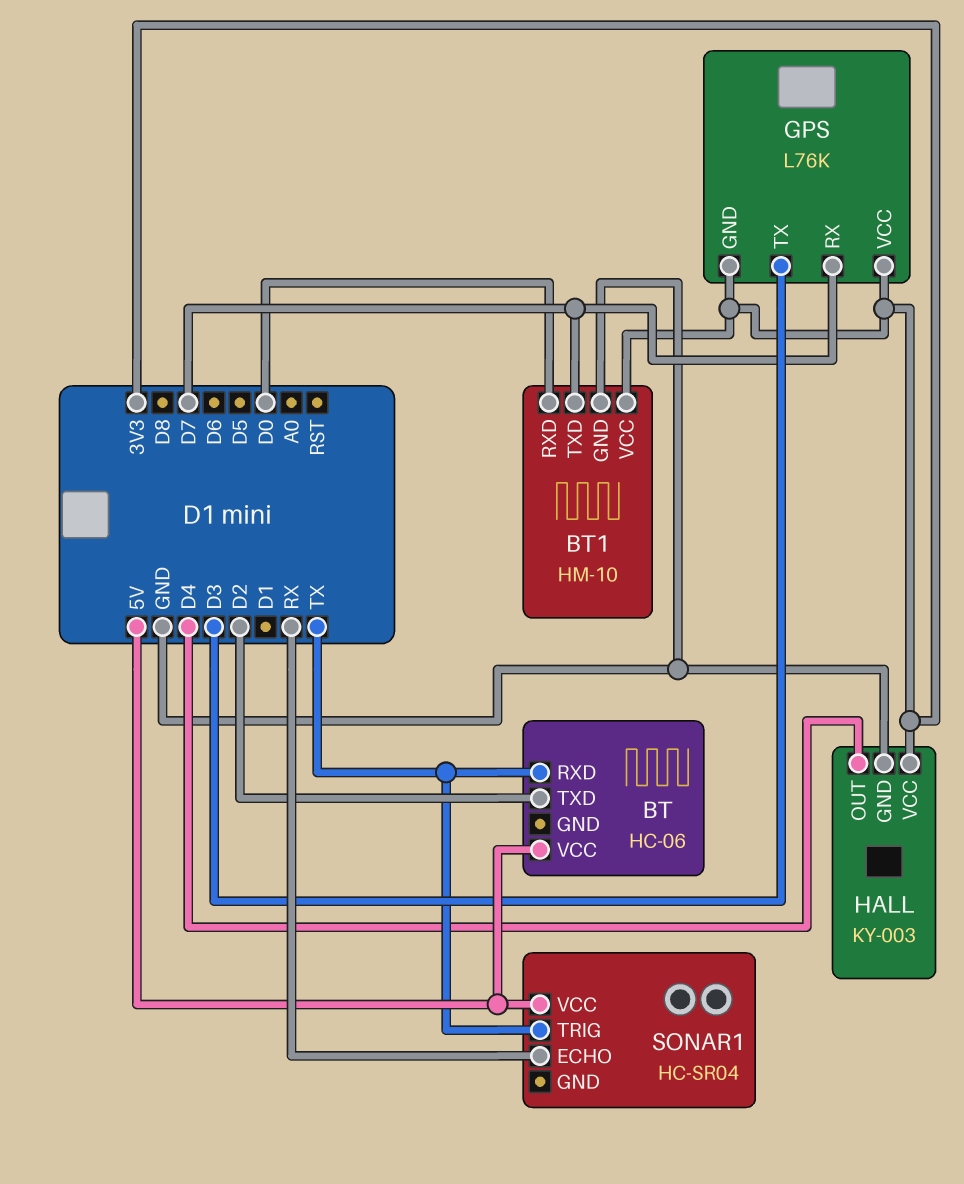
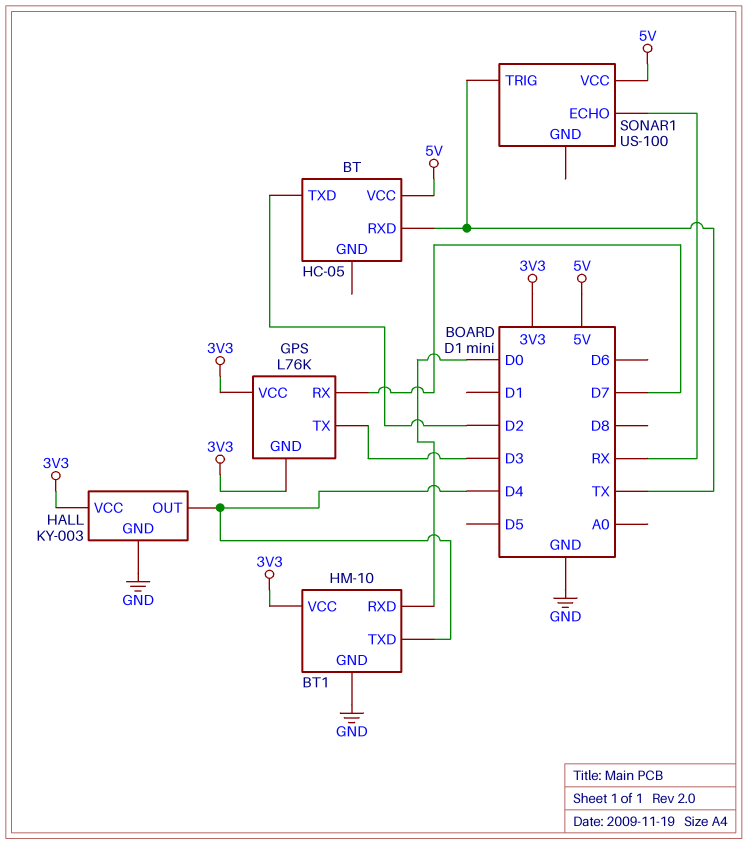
BT: HC-06 -> HC-05
BT1 pin TXD: D7 -> D4
SONAR1: HC-SR04 -> US-100

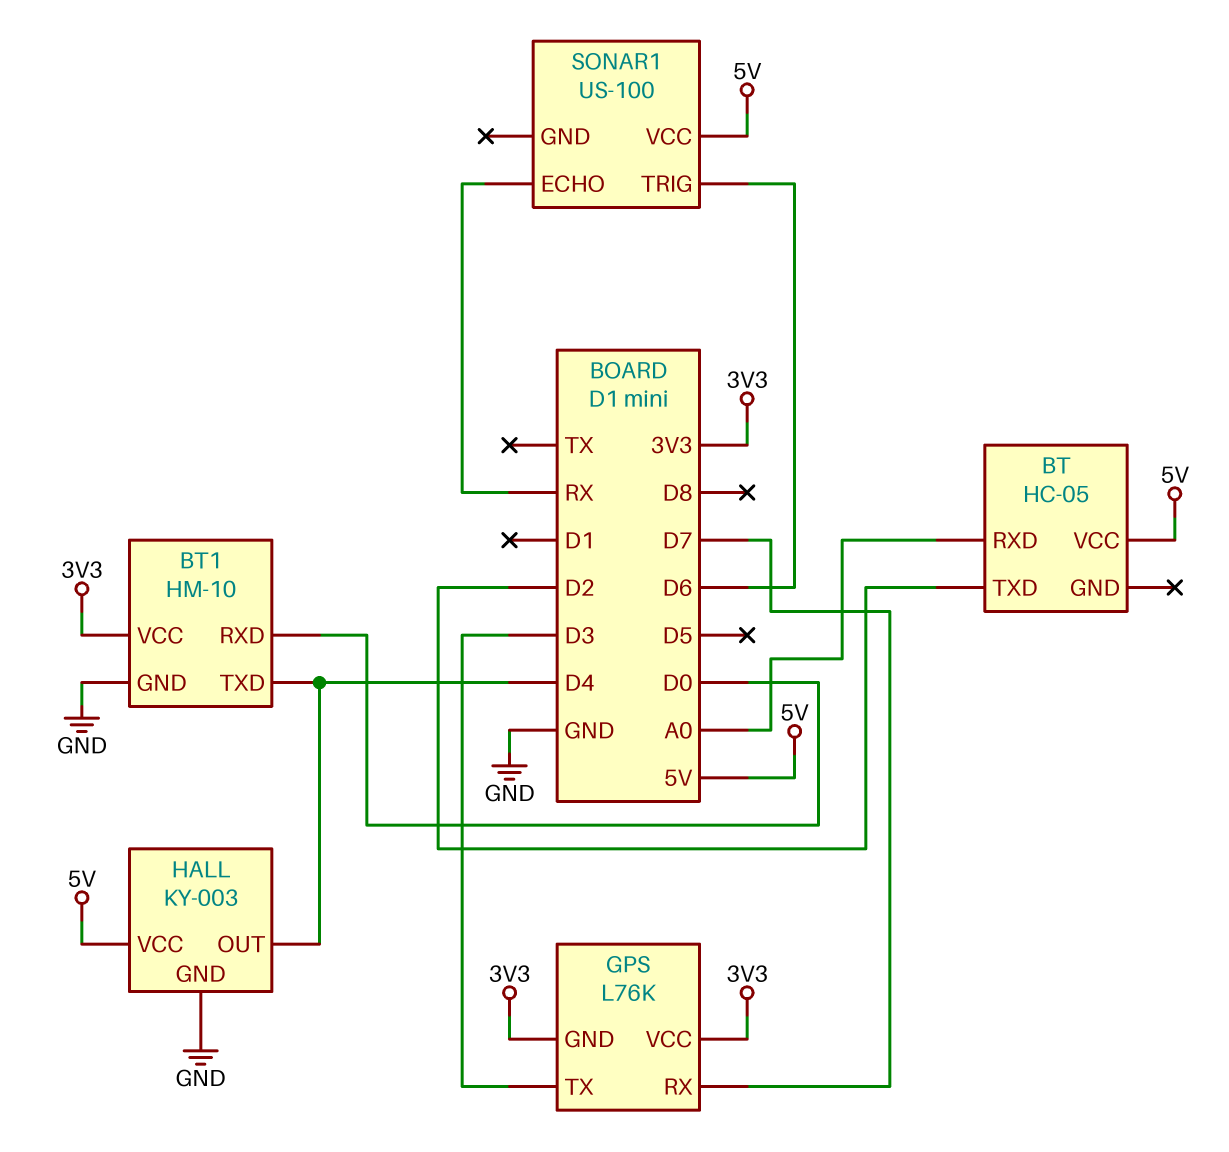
BT pin RXD: TX -> A0
HALL pin VCC: 3V3 -> 5V
SONAR1 pin TRIG: TX -> D6

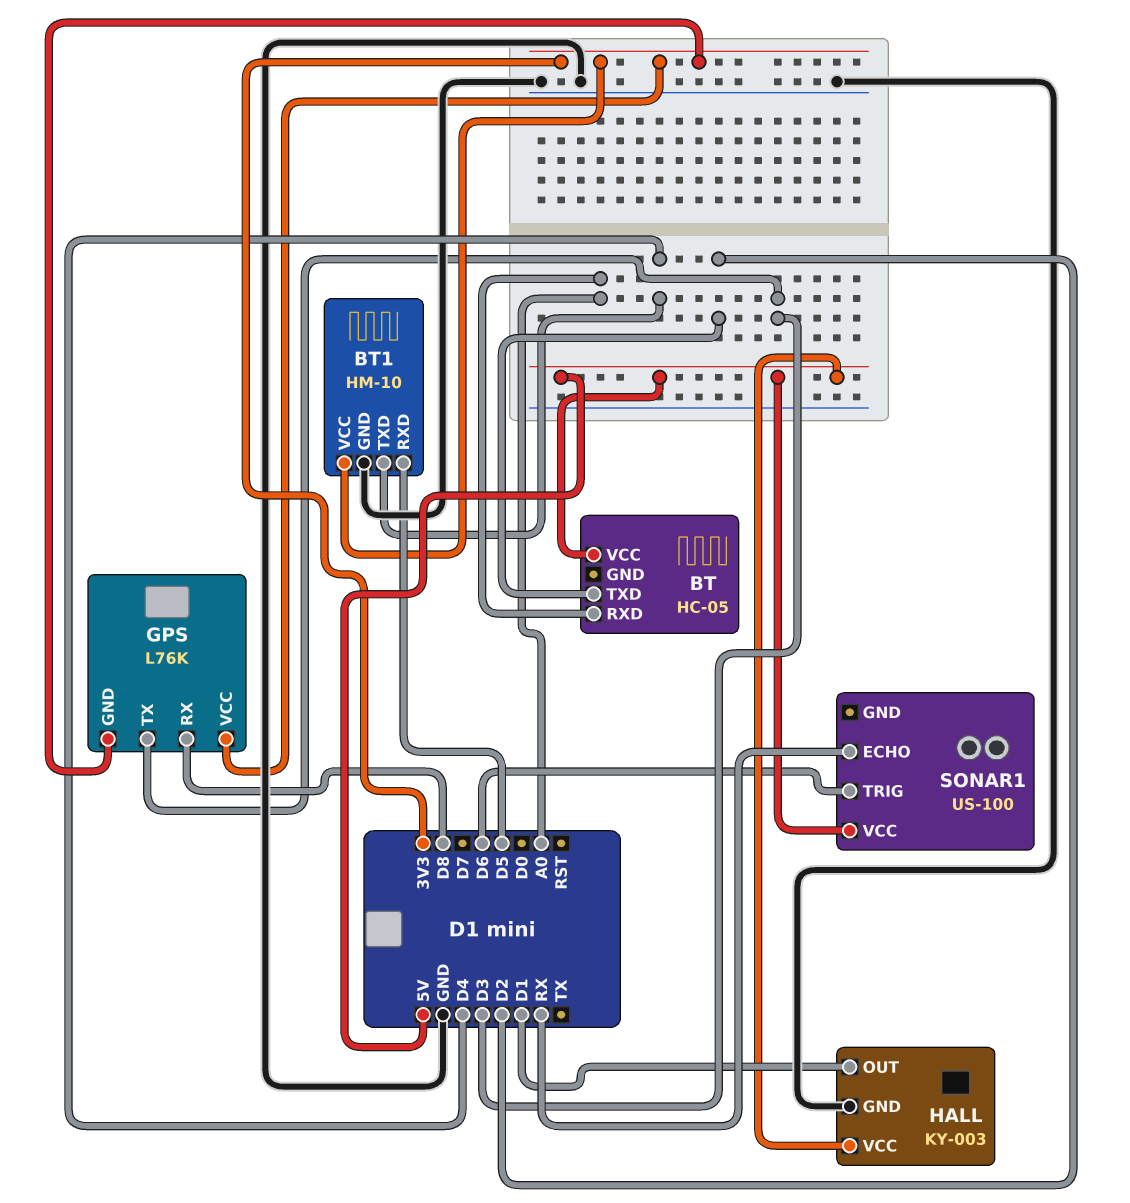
BT1 pin RXD: D0 -> D5
GPS pin RX: D7 -> D8
HALL pin OUT: D4 -> D1

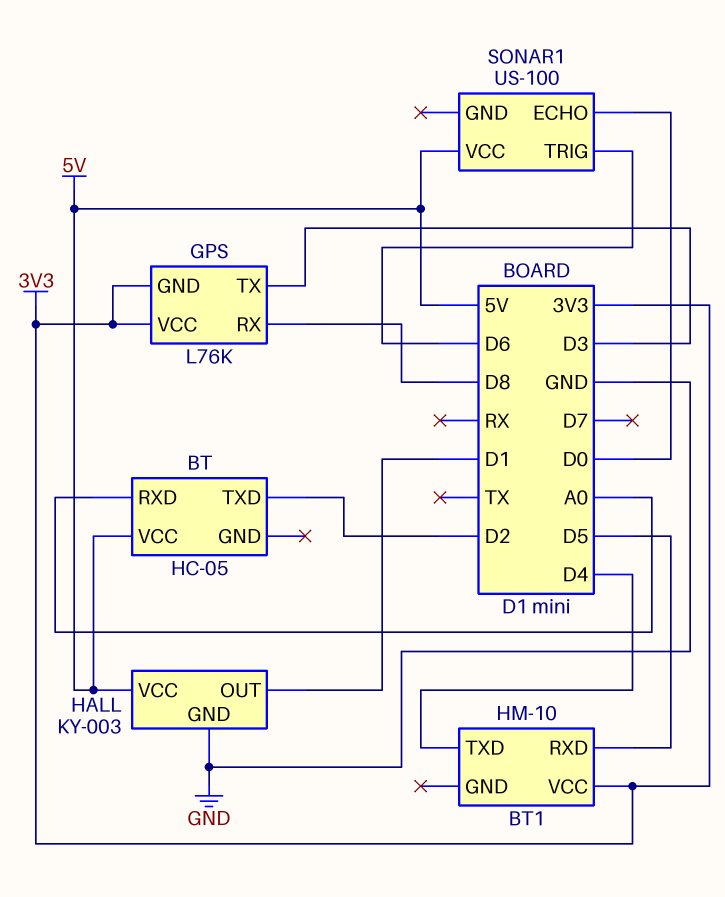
BT1 pin GND: GND -> none
SONAR1 pin ECHO: RX -> D0

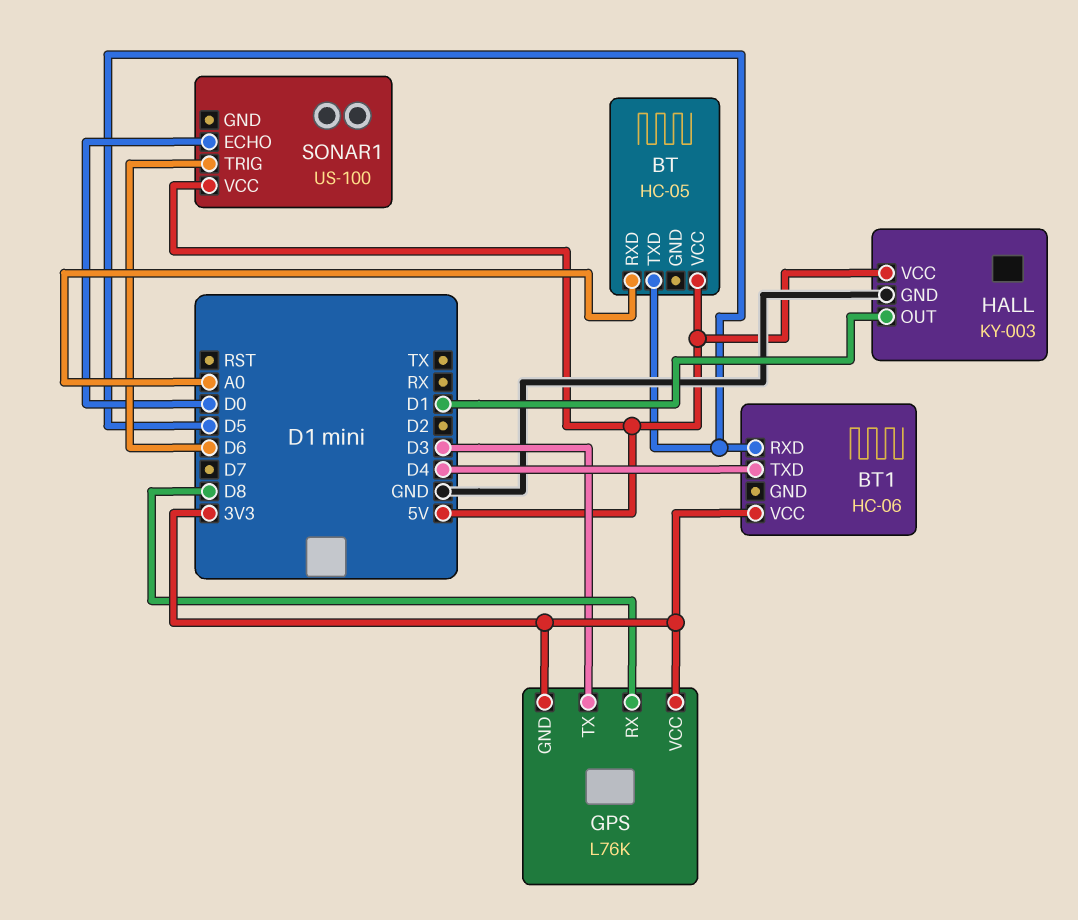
BT pin TXD: D2 -> D5
BT1: HM-10 -> HC-06

